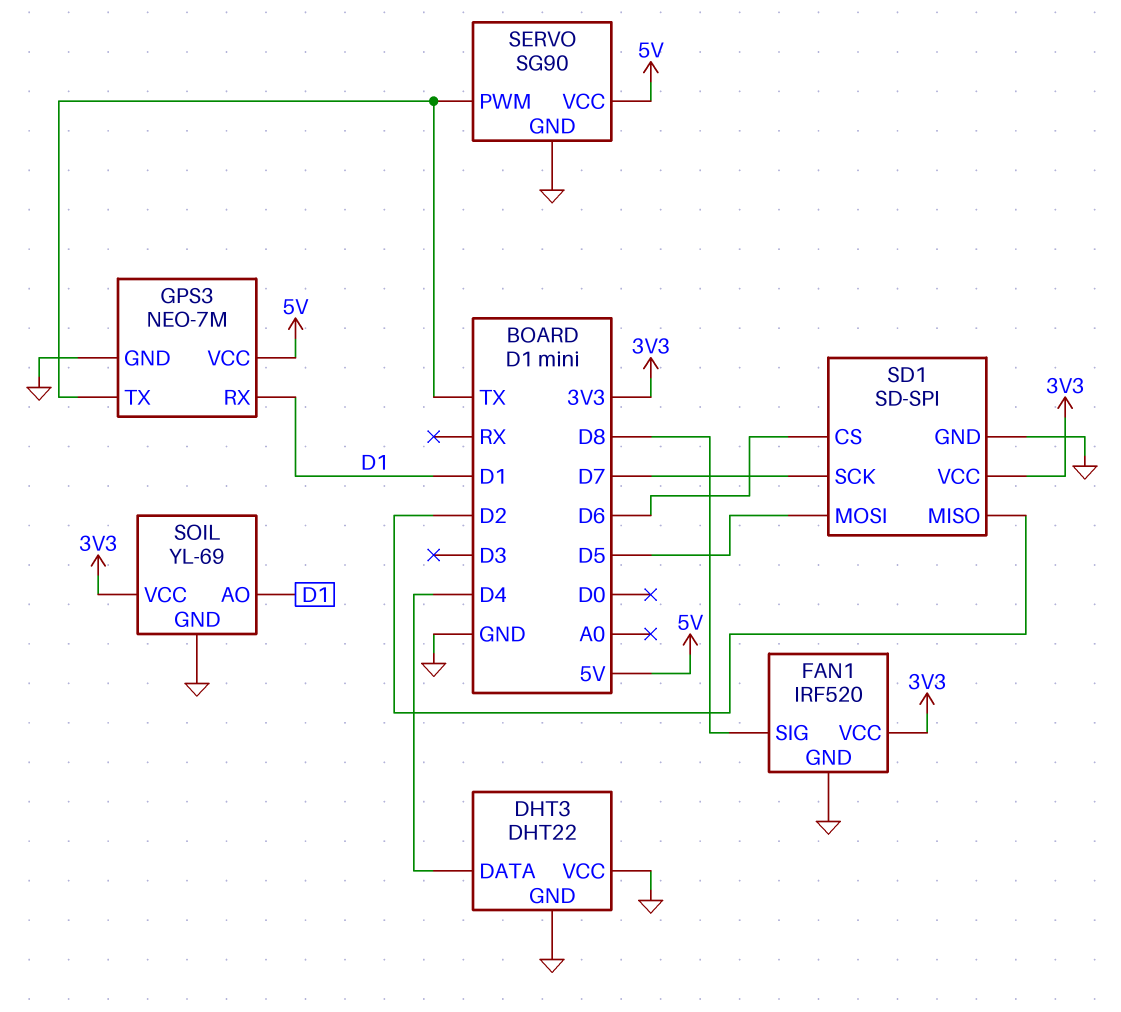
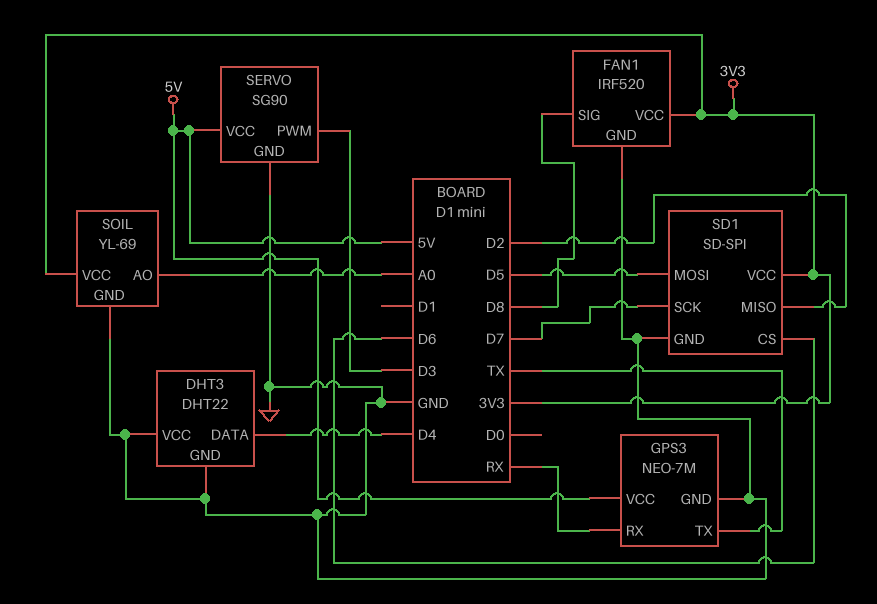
GPS3 pin RX: D1 -> RX
SERVO pin PWM: TX -> D3
SOIL pin AO: D1 -> A0

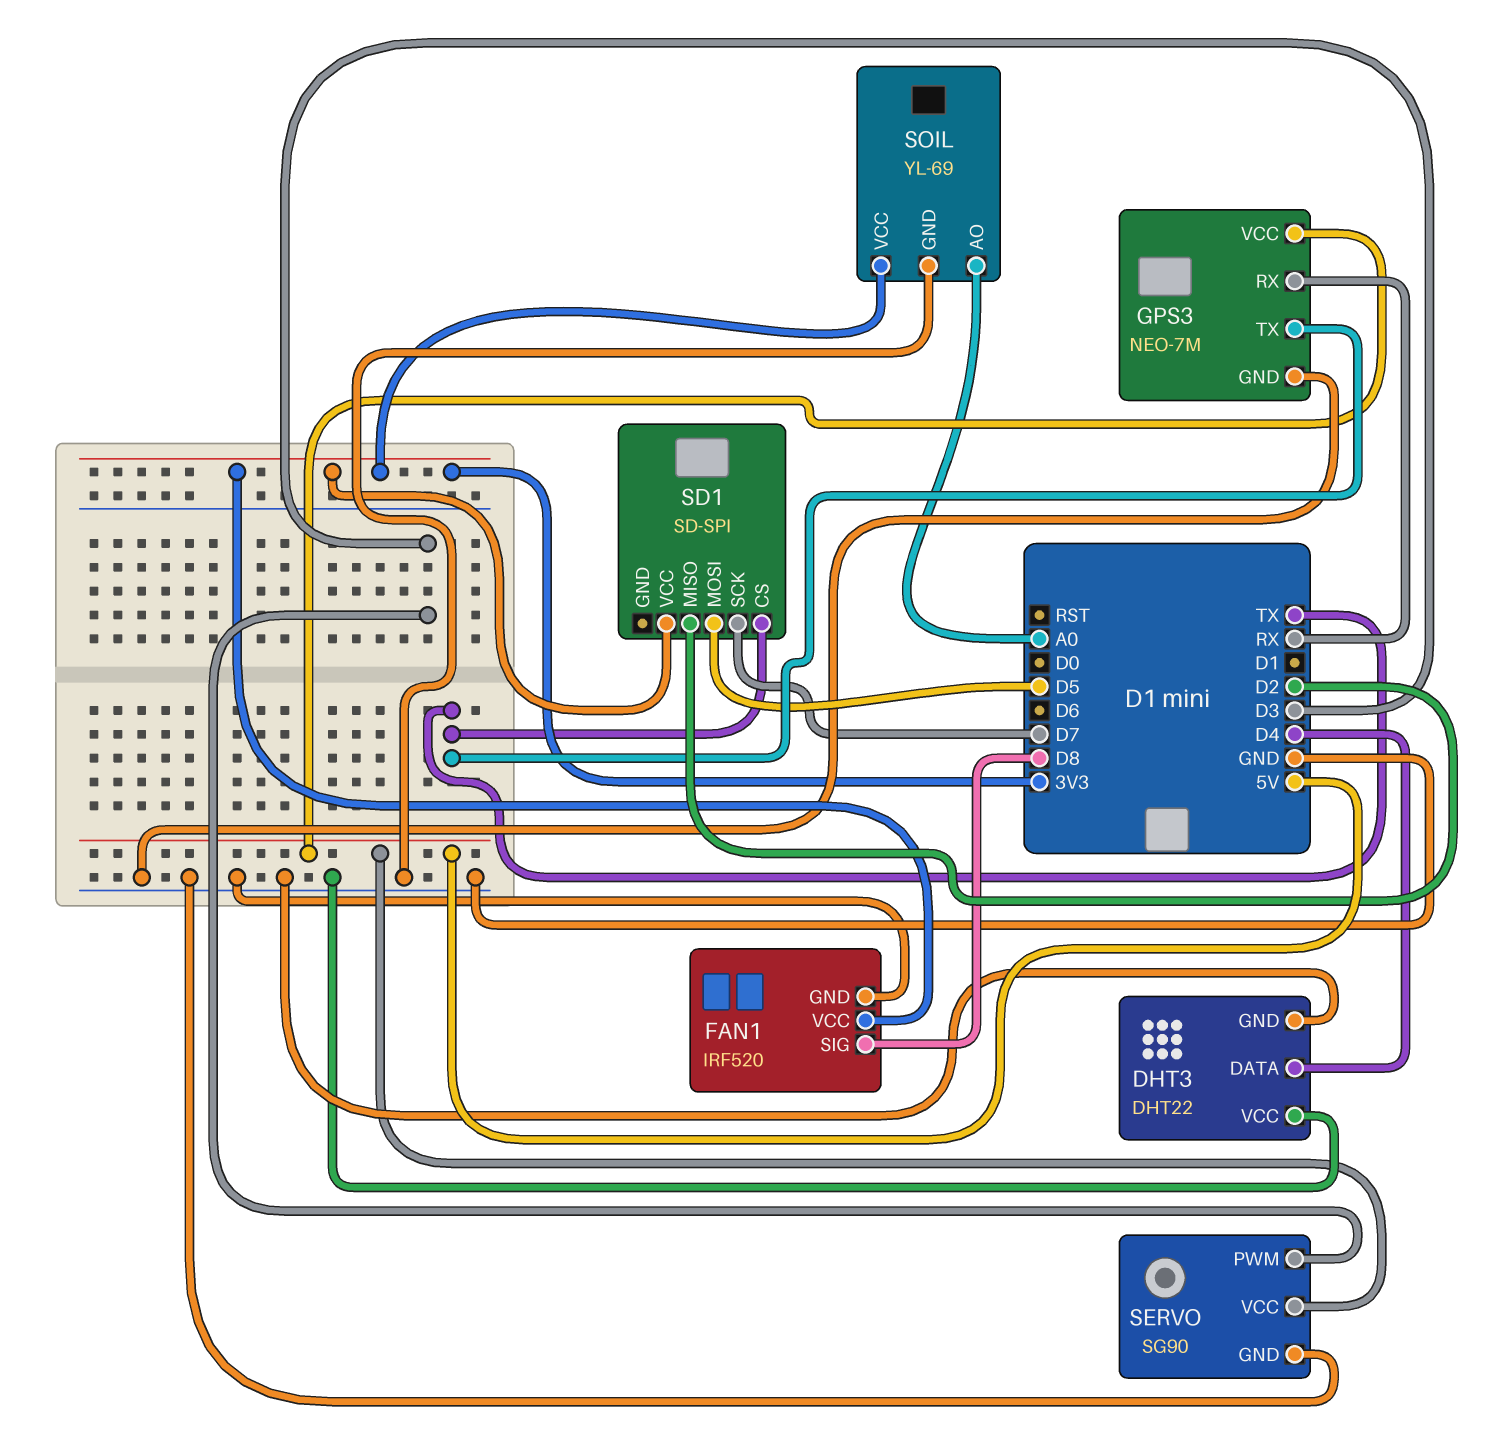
SD1 pin CS: D6 -> TX
SD1 pin GND: GND -> none

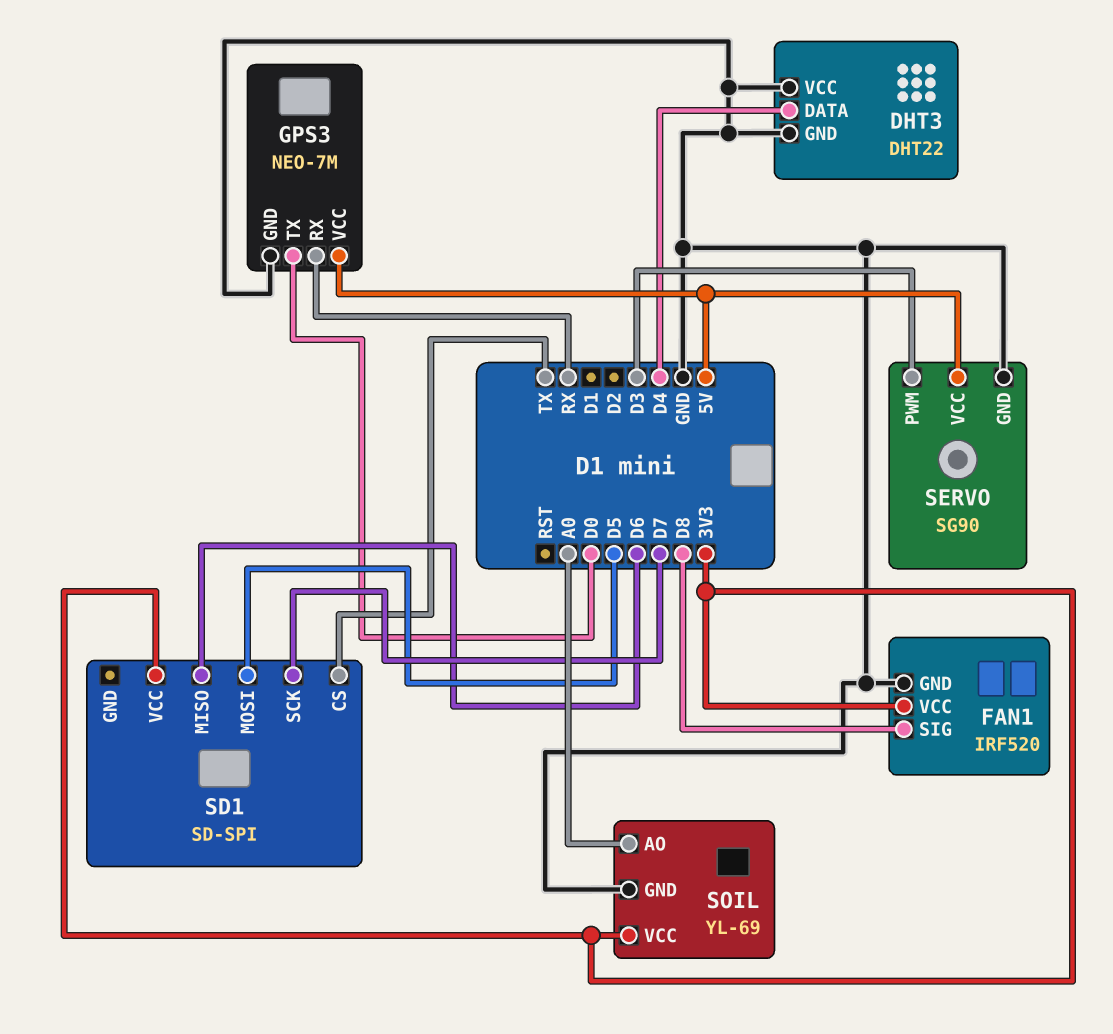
GPS3 pin TX: TX -> D0
SD1 pin MISO: D2 -> D6

